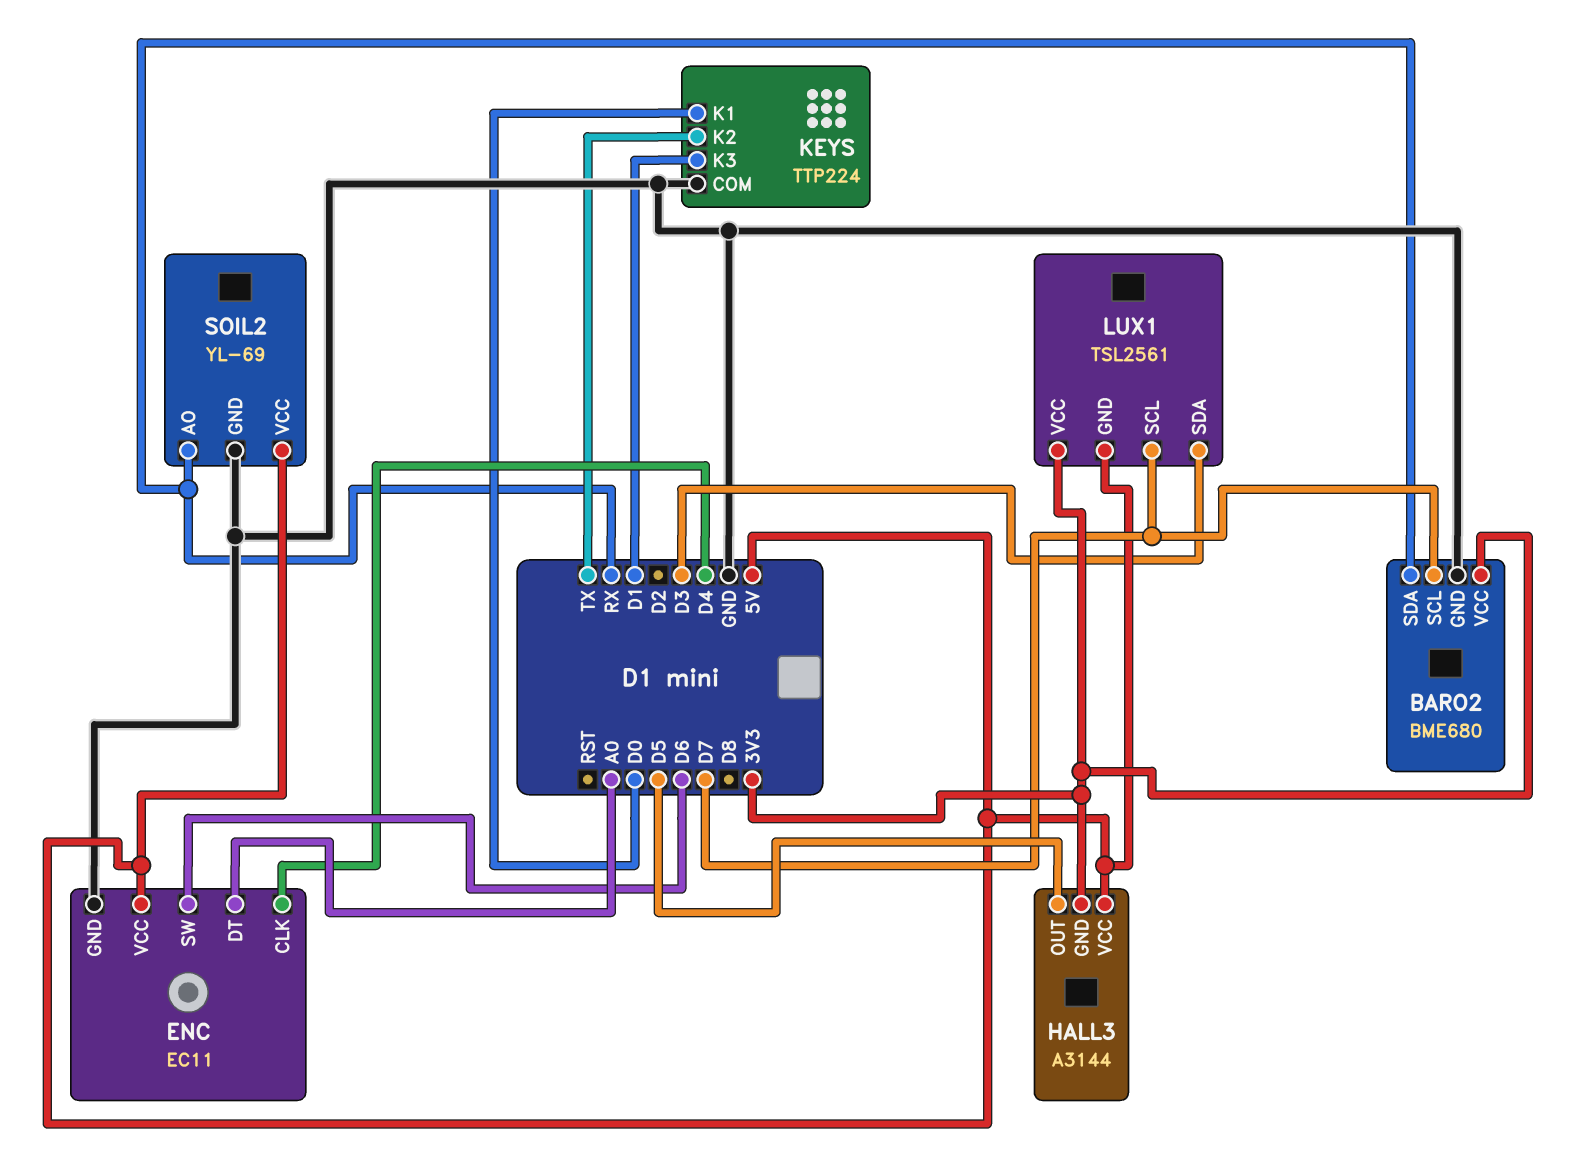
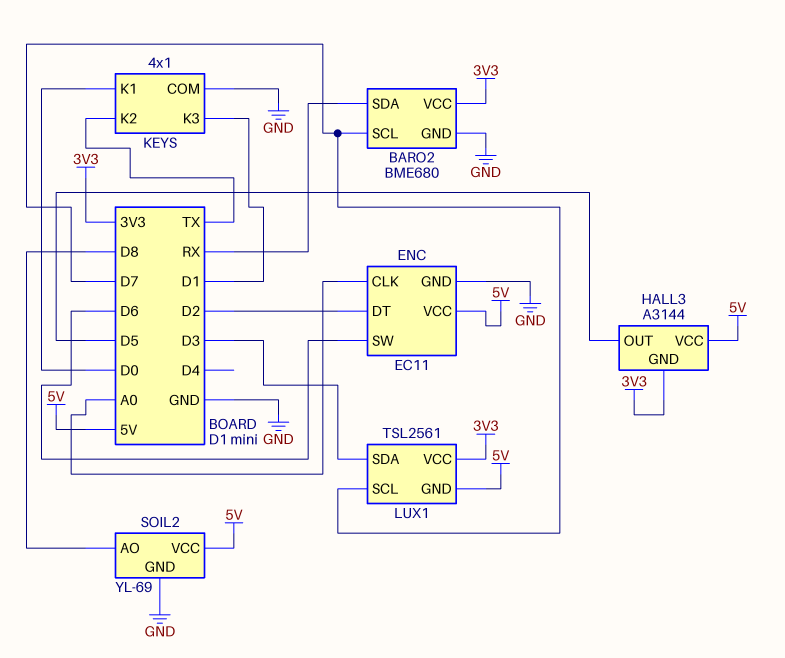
ENC pin CLK: D4 -> A0
ENC pin DT: A0 -> D2
KEYS: TTP224 -> 4x1
SOIL2 pin AO: RX -> D8

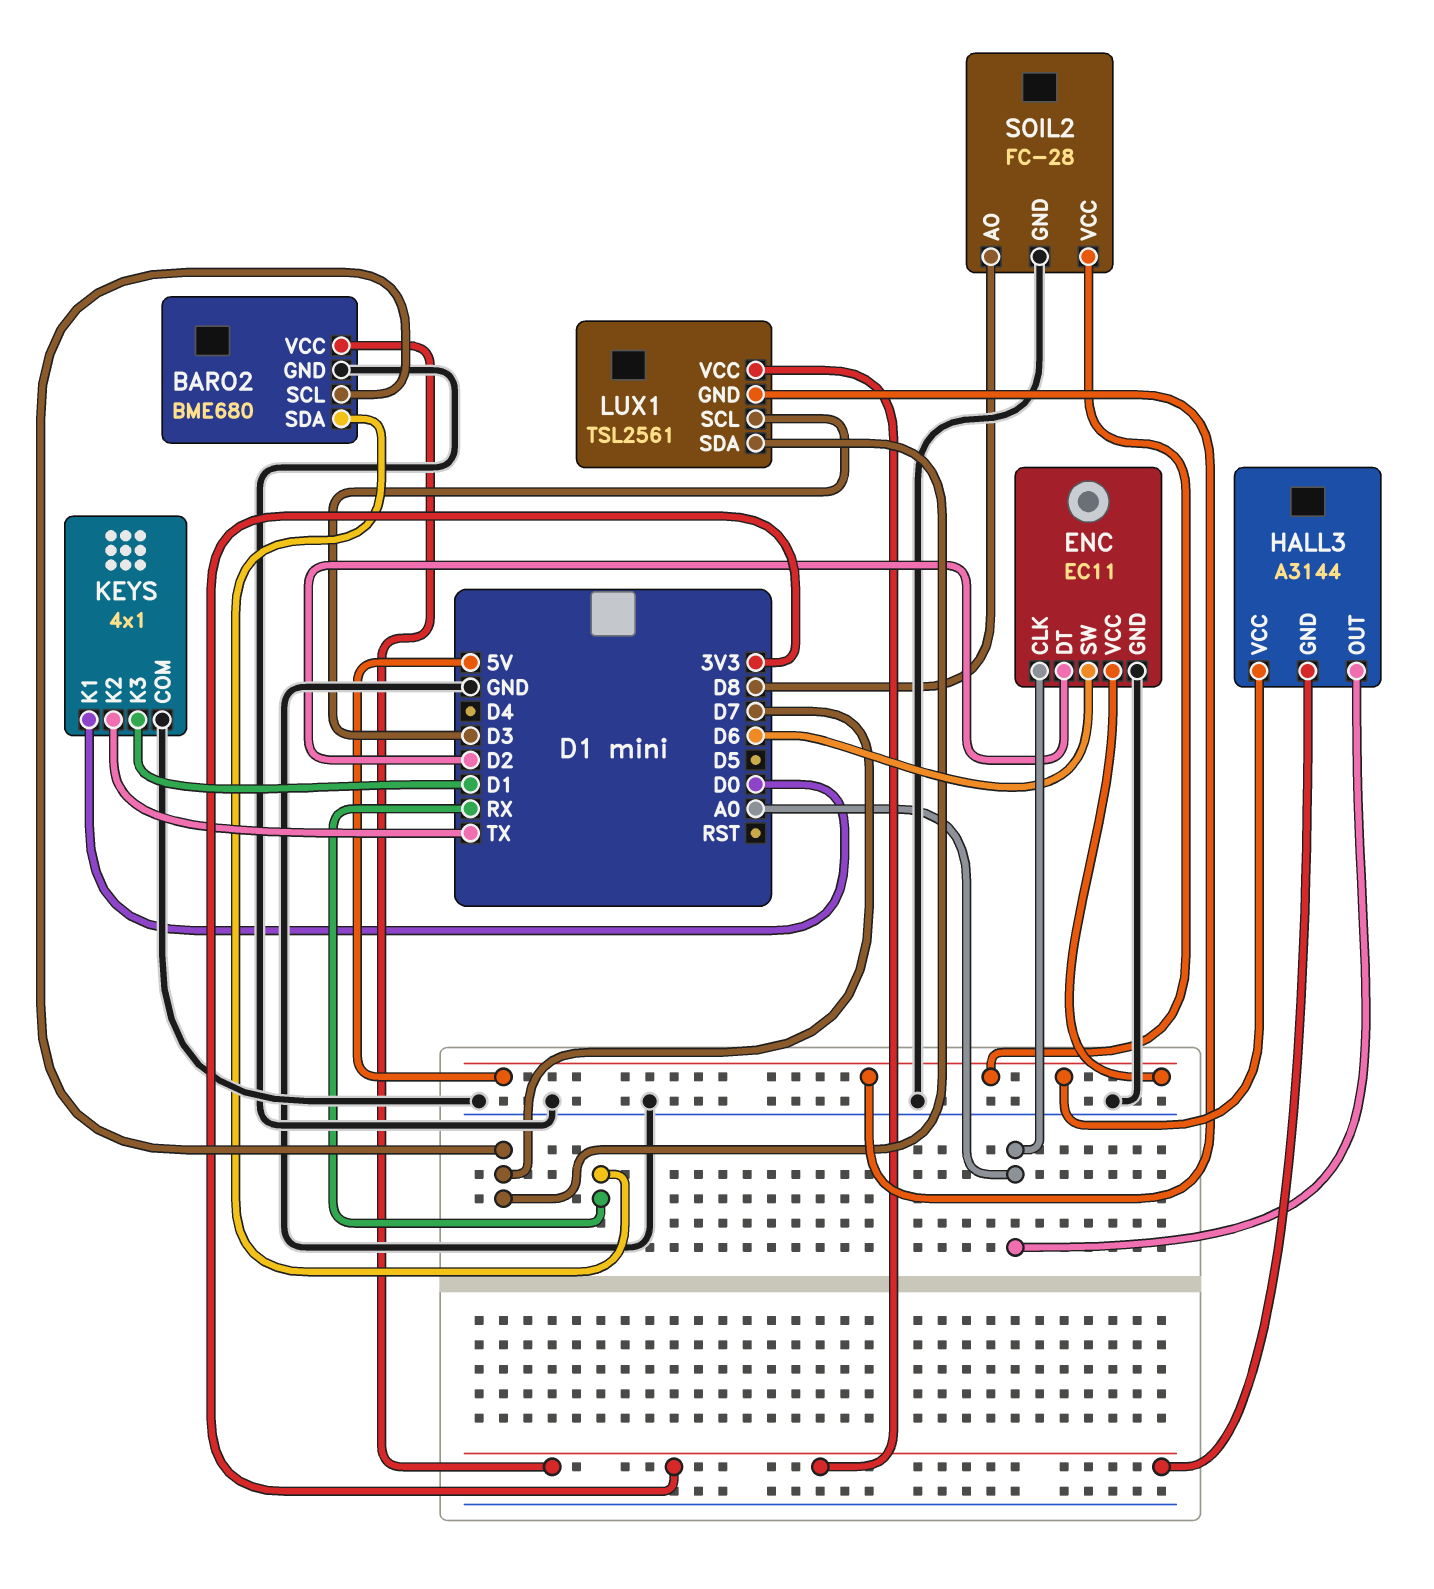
HALL3 pin OUT: D5 -> A0
LUX1 pin SCL: D7 -> D3
LUX1 pin SDA: D3 -> D7
SOIL2: YL-69 -> FC-28

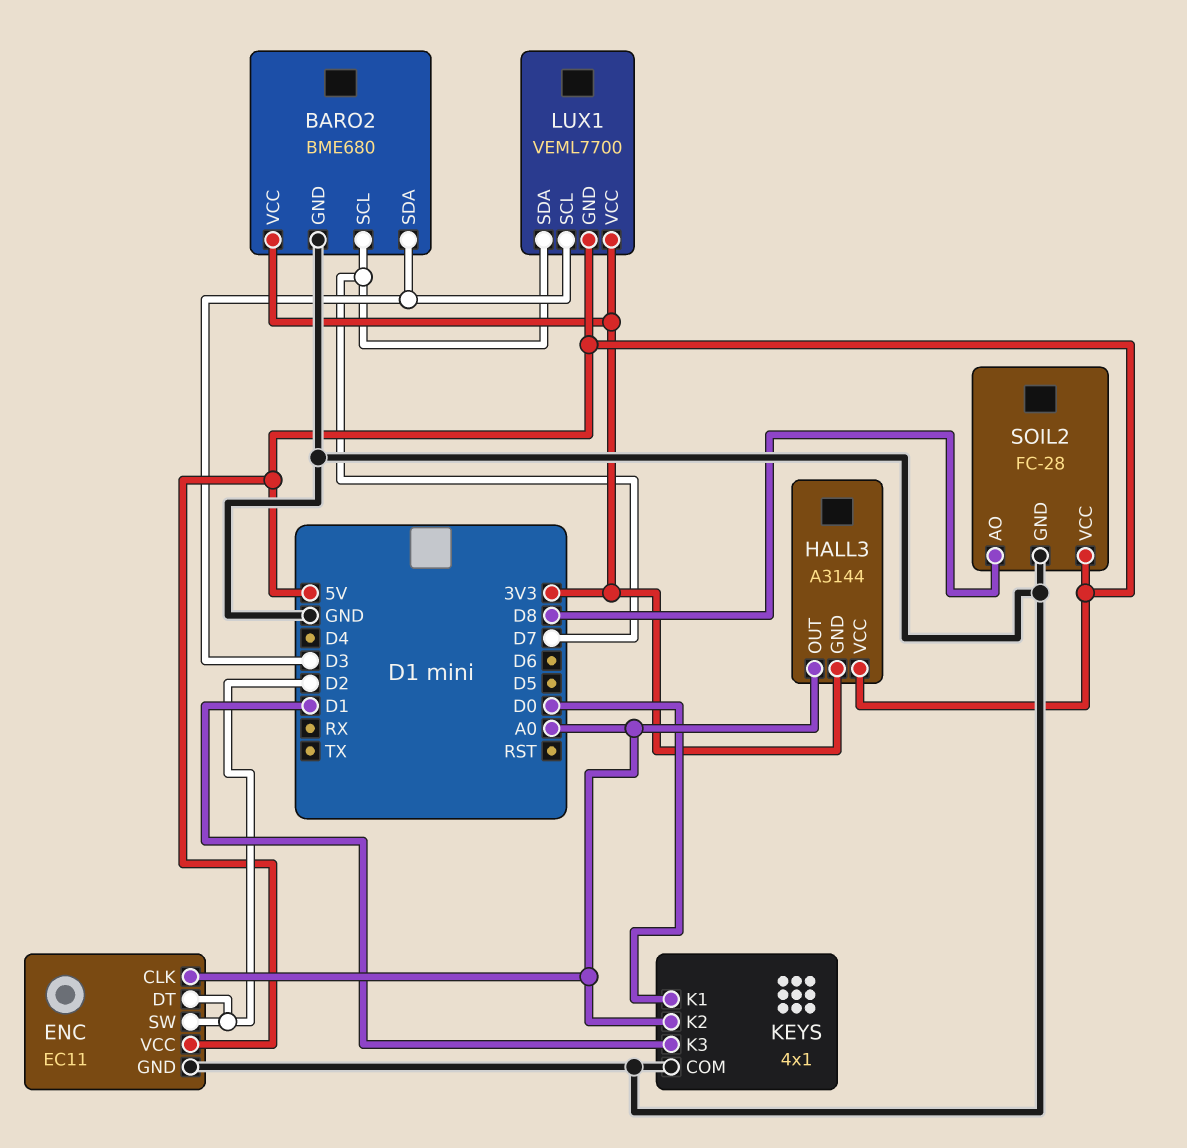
BARO2 pin SDA: RX -> D3
ENC pin SW: D6 -> D2
KEYS pin K2: TX -> A0
LUX1: TSL2561 -> VEML7700

